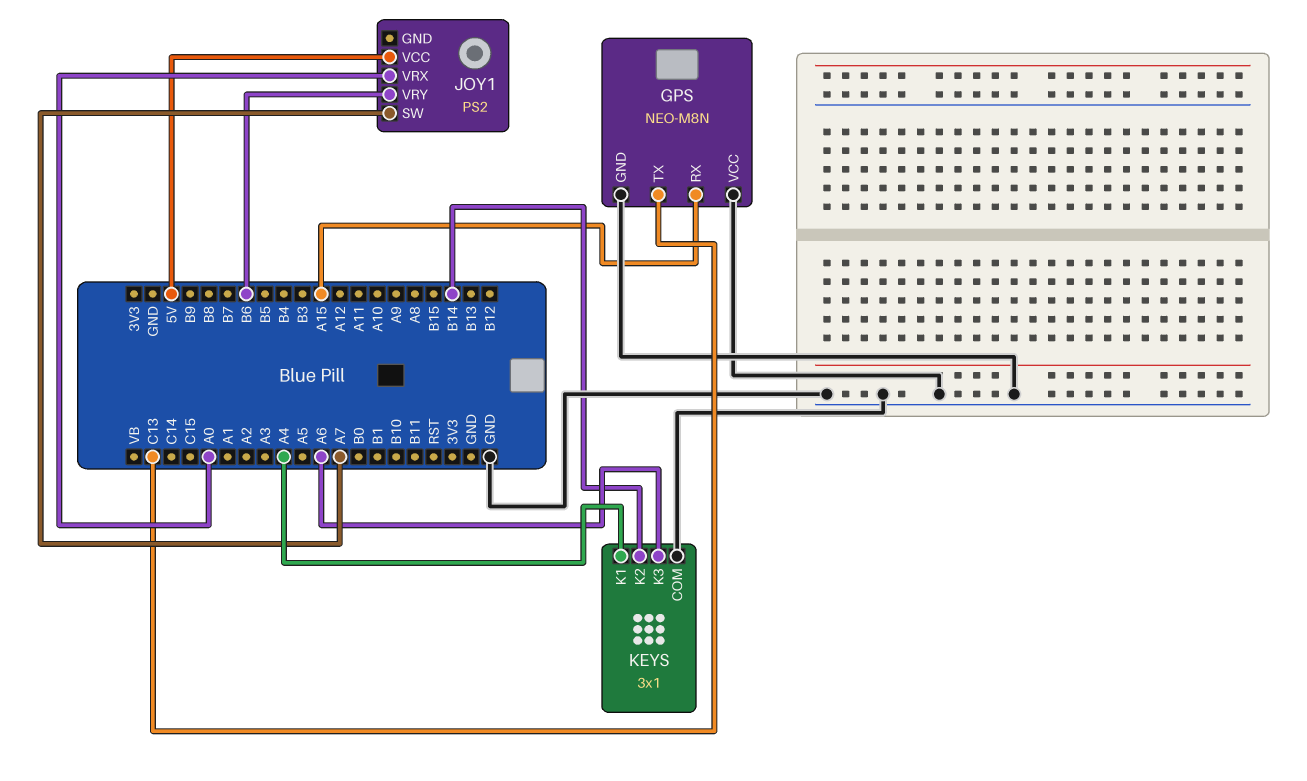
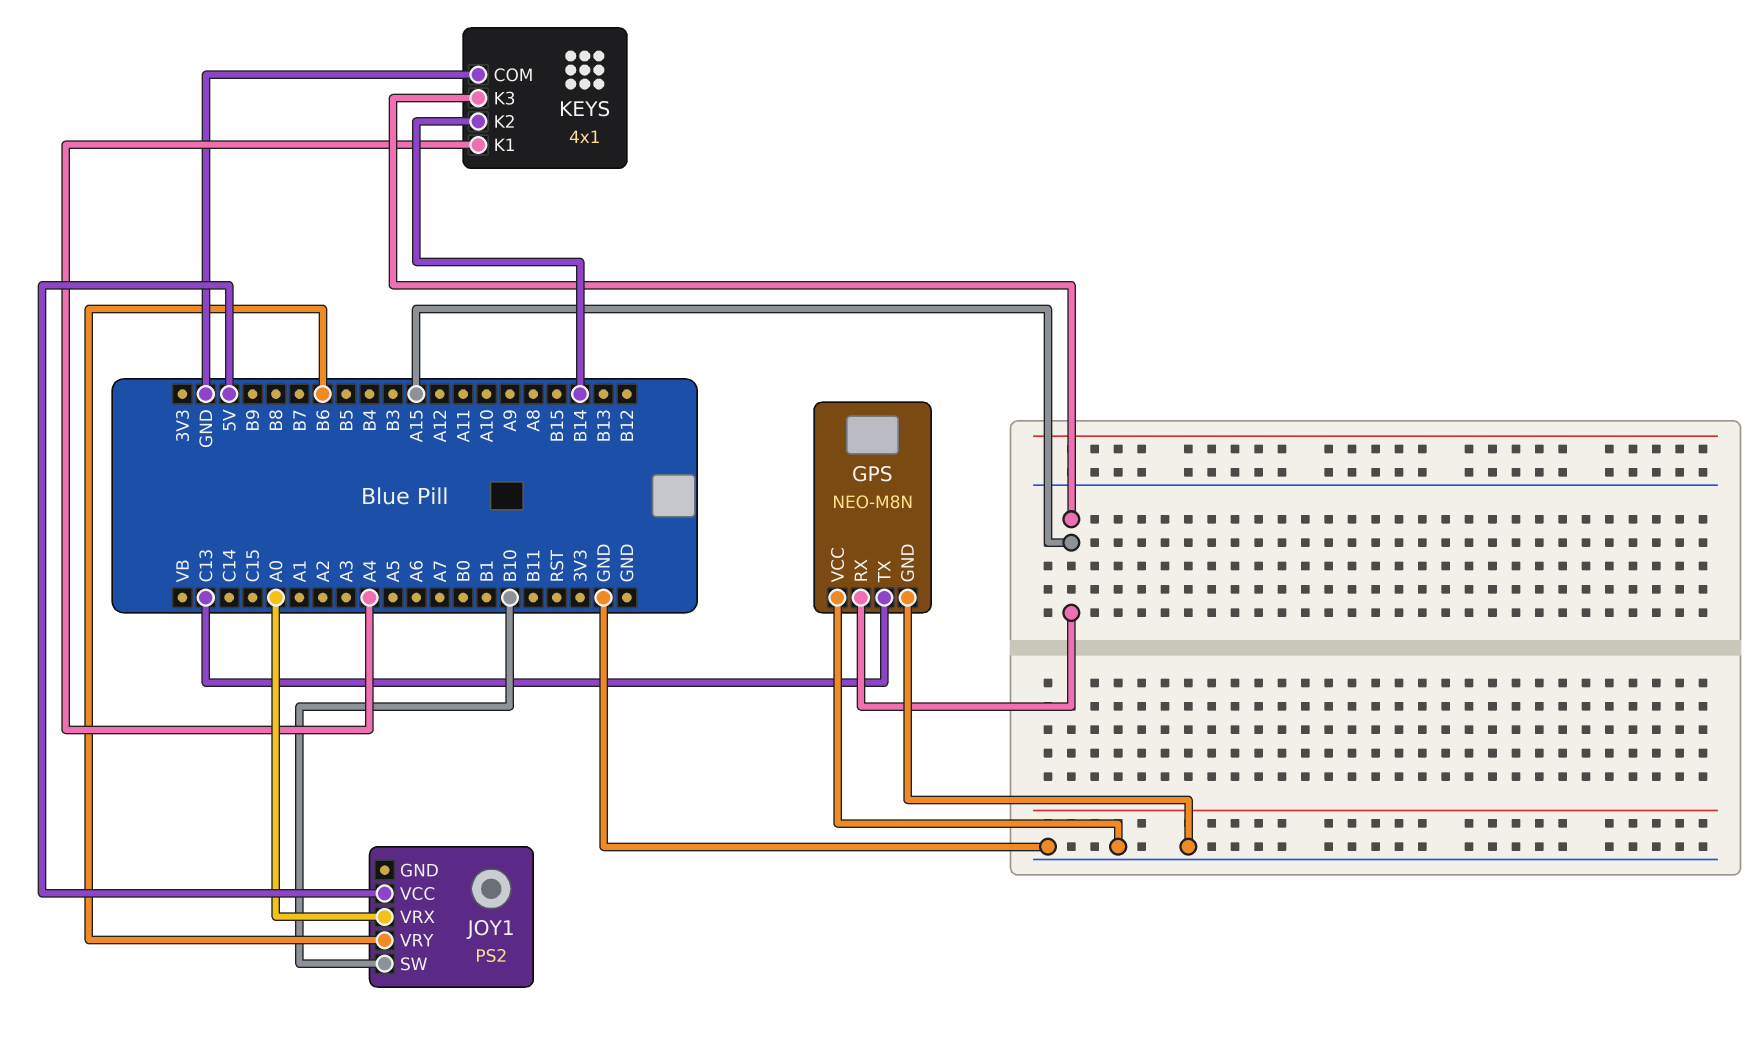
JOY1 pin SW: A7 -> B10
KEYS: 3x1 -> 4x1
KEYS pin K3: A6 -> A15

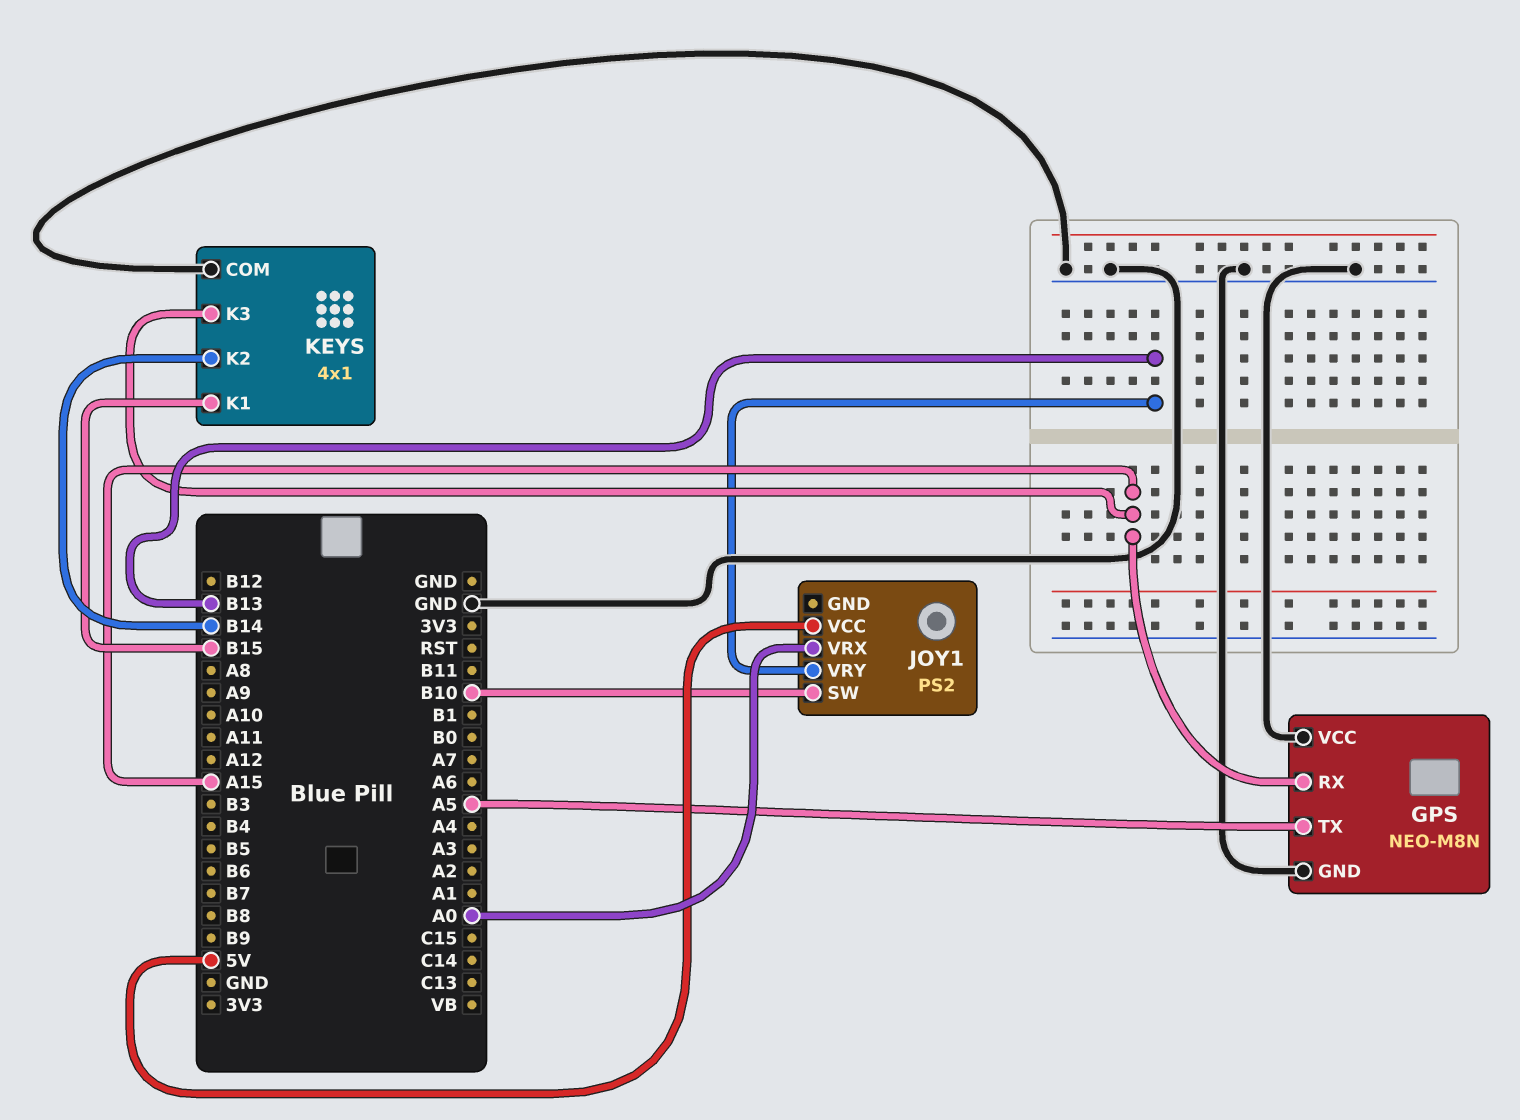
GPS pin TX: C13 -> A5
JOY1 pin VRY: B6 -> B13
KEYS pin K1: A4 -> B15

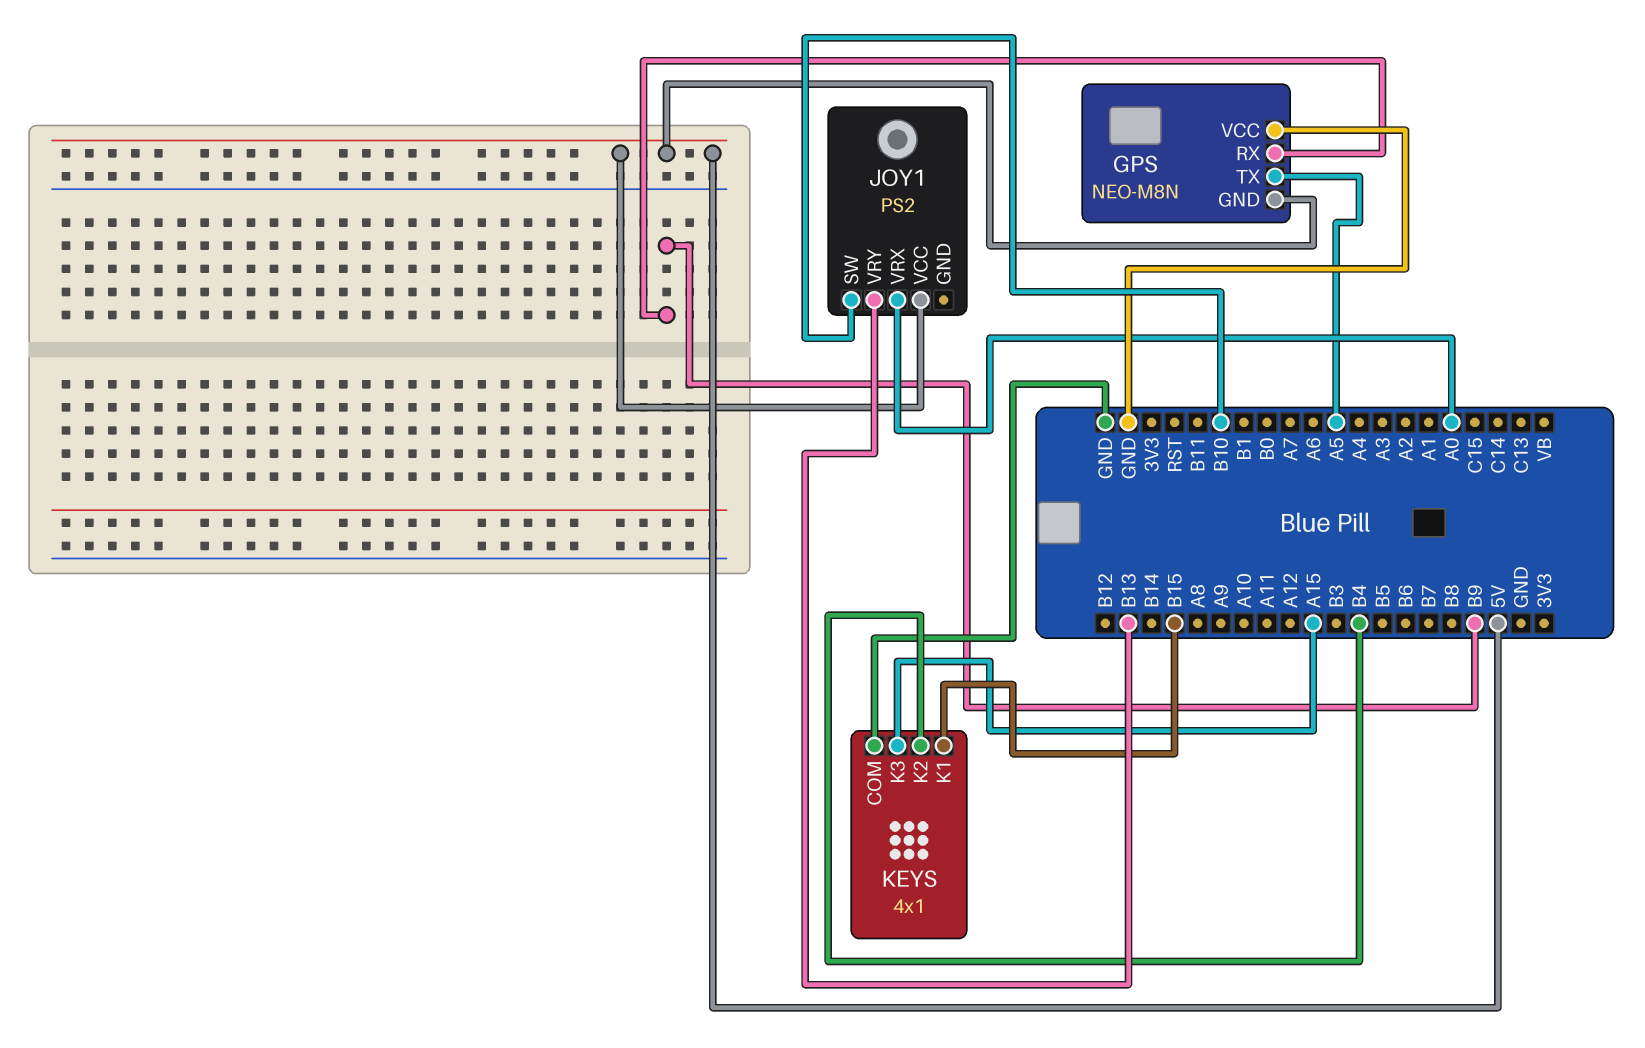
GPS pin GND: GND -> 5V
GPS pin RX: A15 -> B9
KEYS pin K2: B14 -> B4

